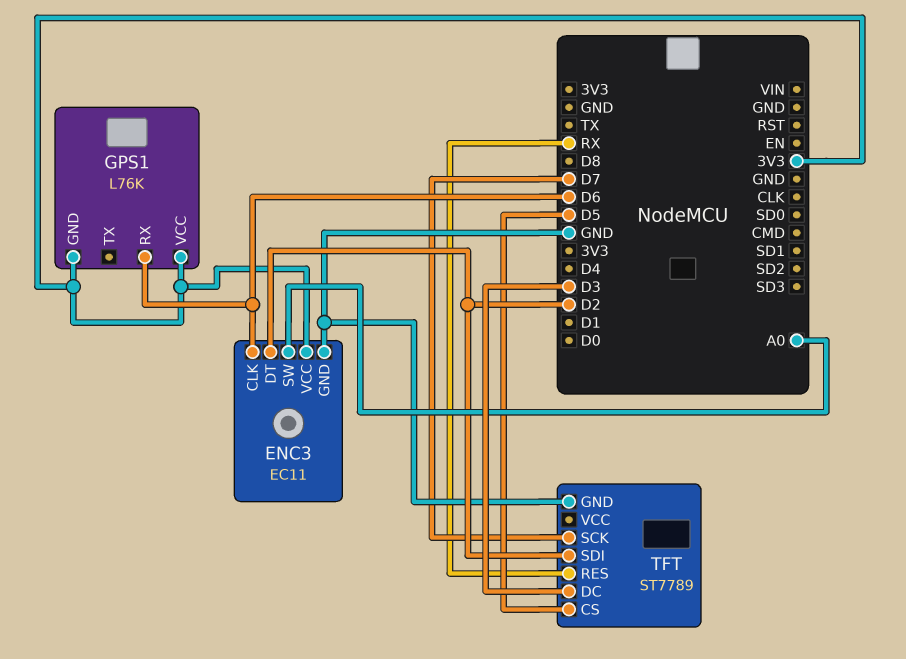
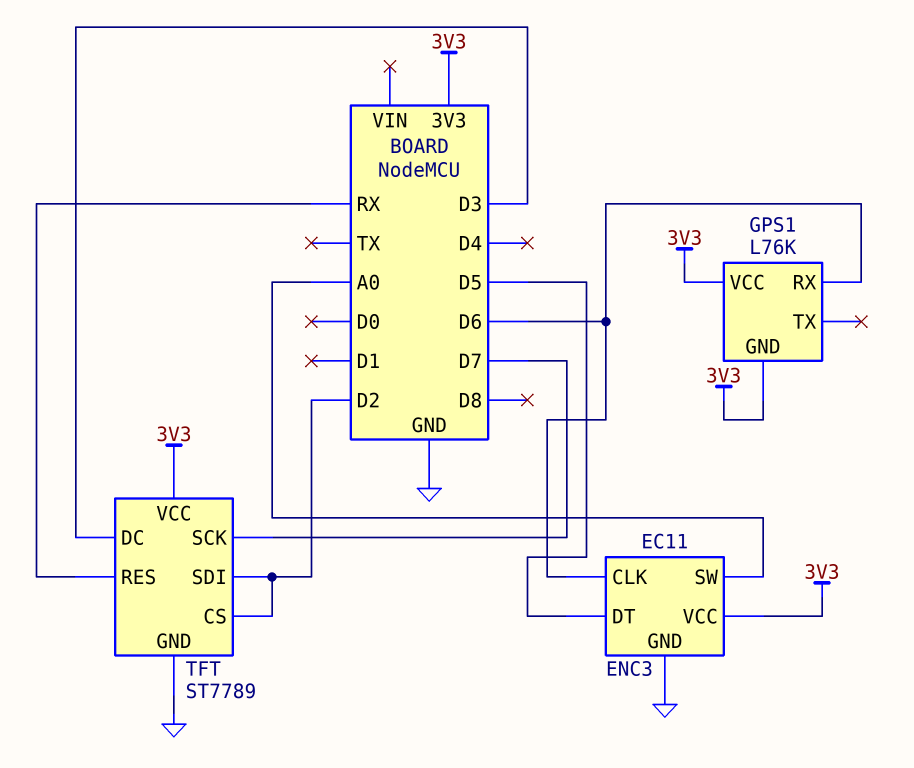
ENC3 pin DT: D2 -> D5
TFT pin CS: D5 -> D2
TFT pin VCC: none -> 3V3

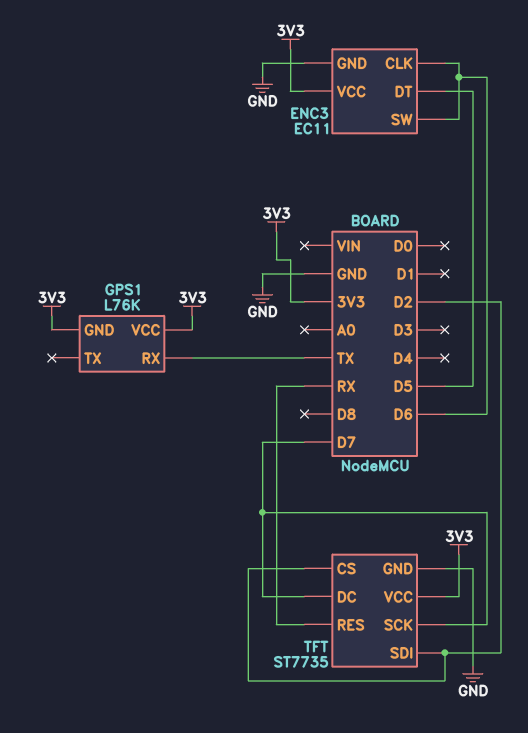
ENC3 pin SW: A0 -> D6
GPS1 pin RX: D6 -> TX
TFT: ST7789 -> ST7735
TFT pin DC: D3 -> D7

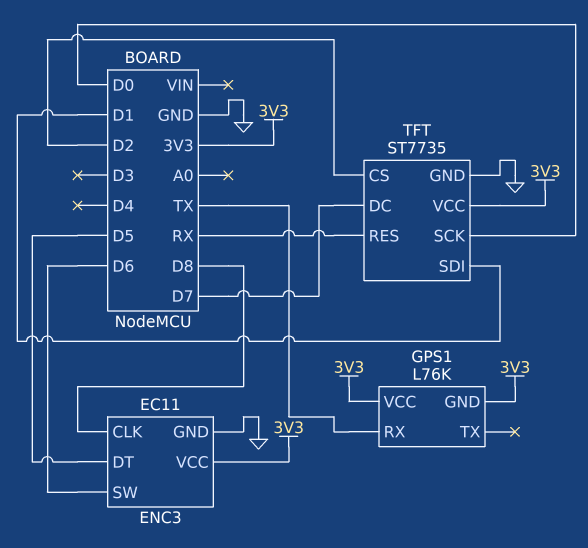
ENC3 pin CLK: D6 -> D8
TFT pin SCK: D7 -> D0
TFT pin SDI: D2 -> D1

